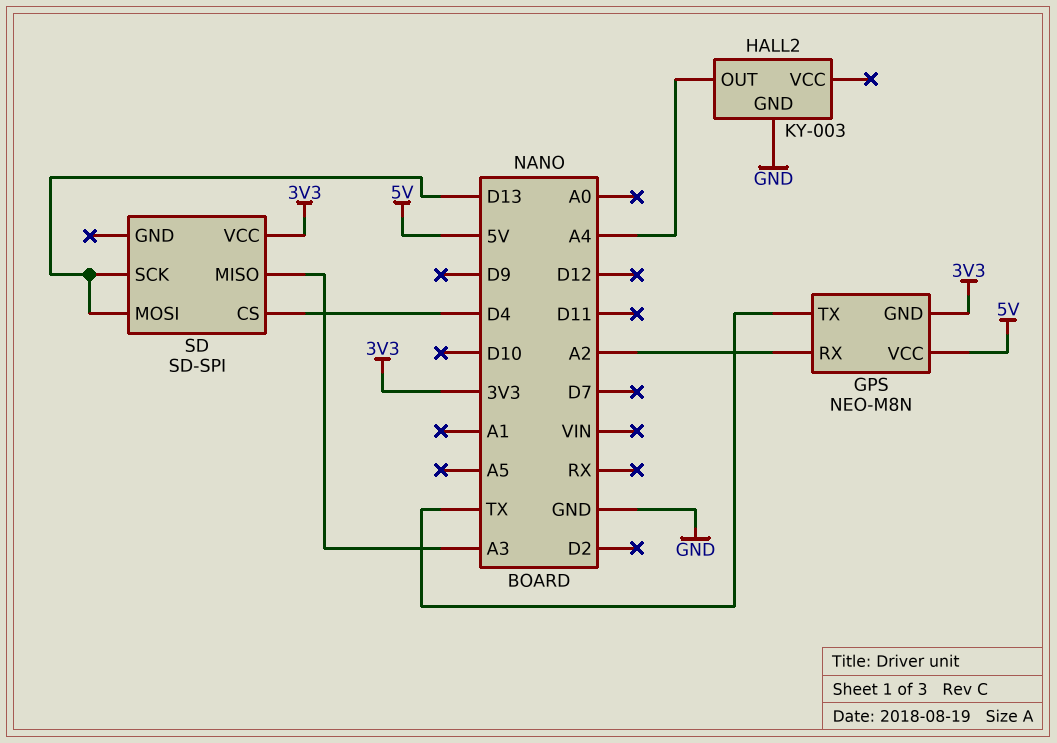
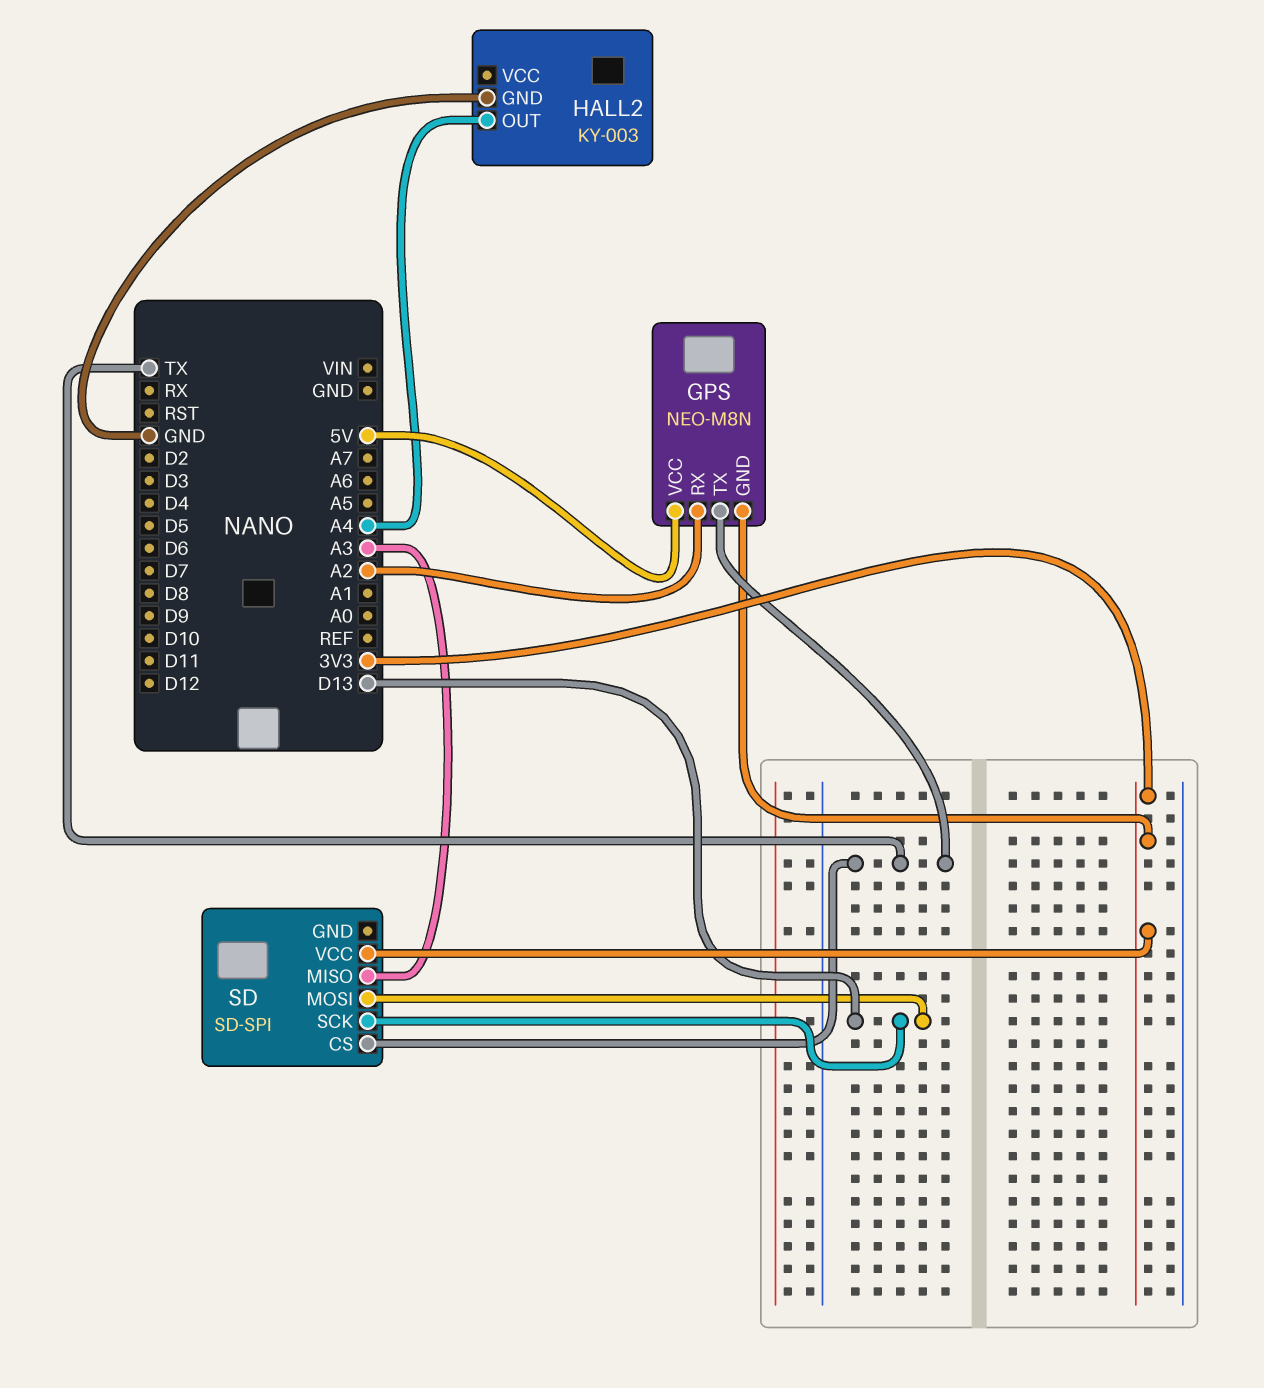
SD pin CS: D4 -> TX

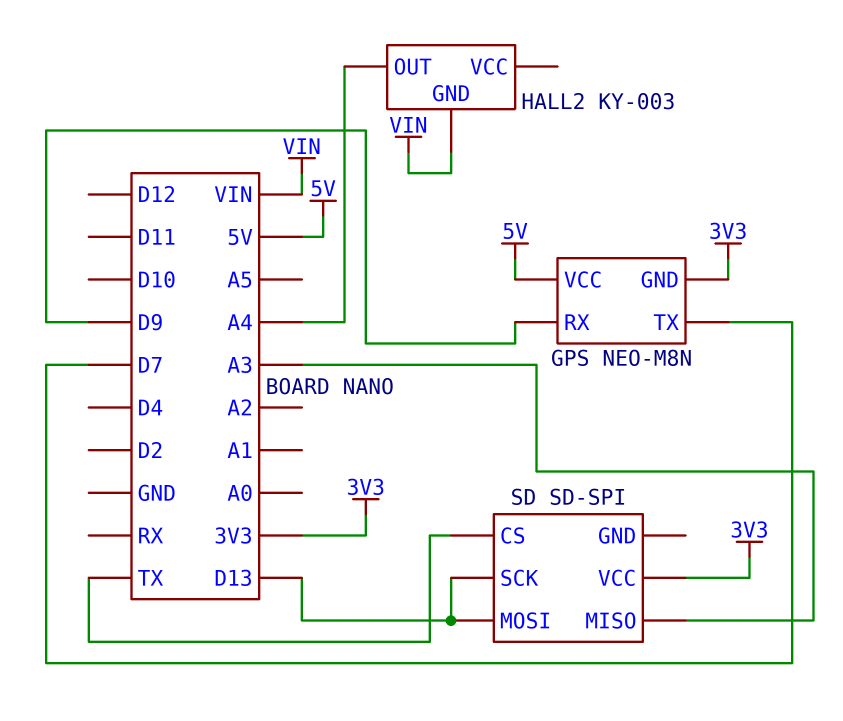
GPS pin RX: A2 -> D9
GPS pin TX: TX -> D7
HALL2 pin GND: GND -> VIN

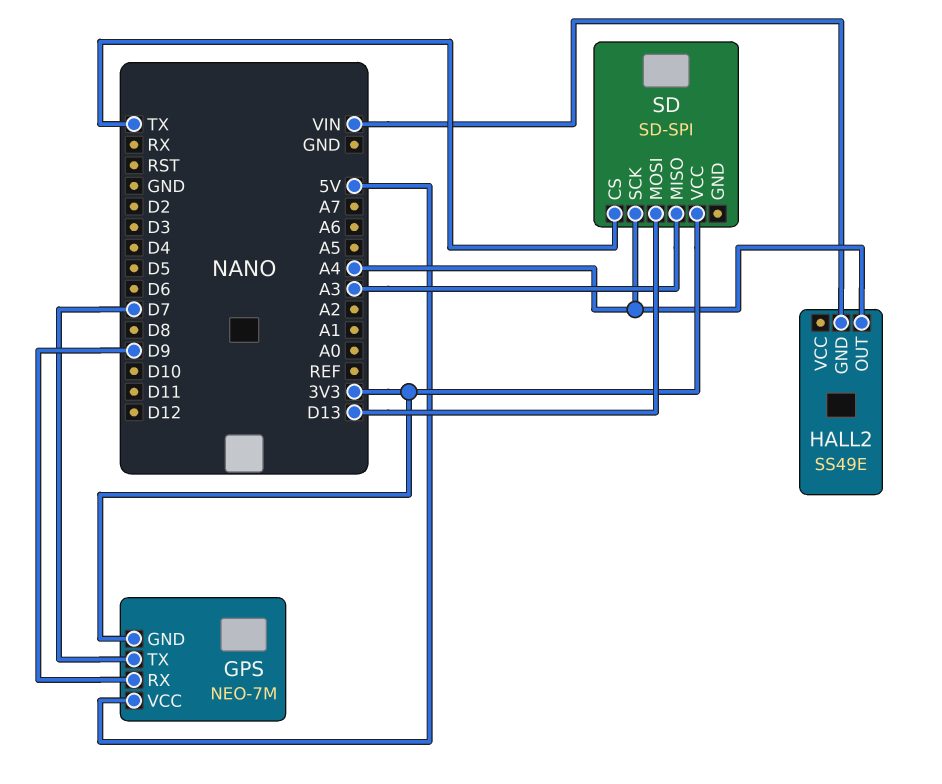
GPS: NEO-M8N -> NEO-7M
HALL2: KY-003 -> SS49E
SD pin SCK: D13 -> A4

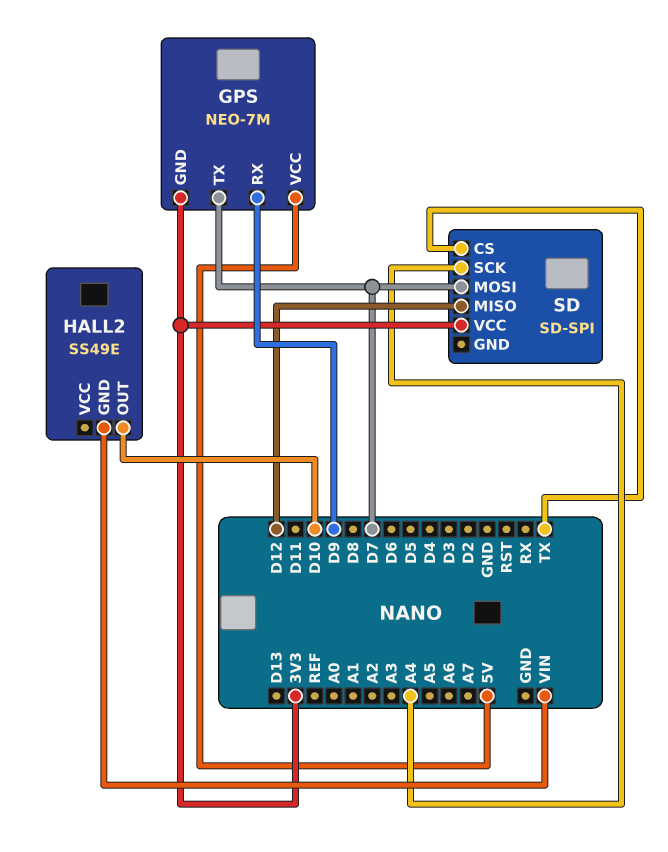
HALL2 pin OUT: A4 -> D10
SD pin MISO: A3 -> D12
SD pin MOSI: D13 -> D7

